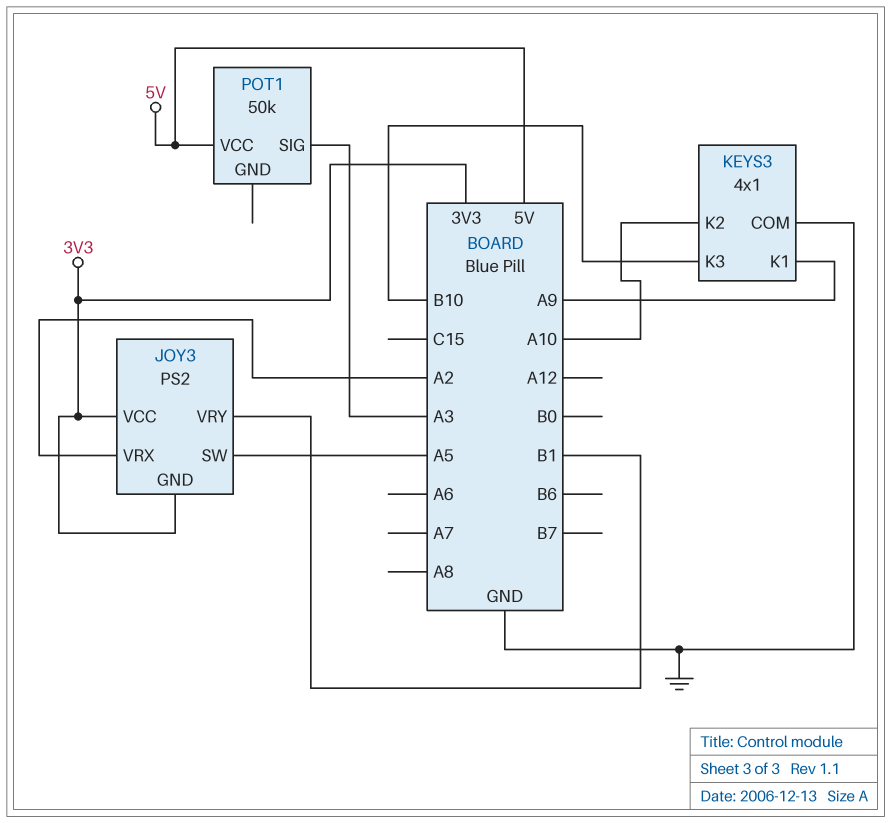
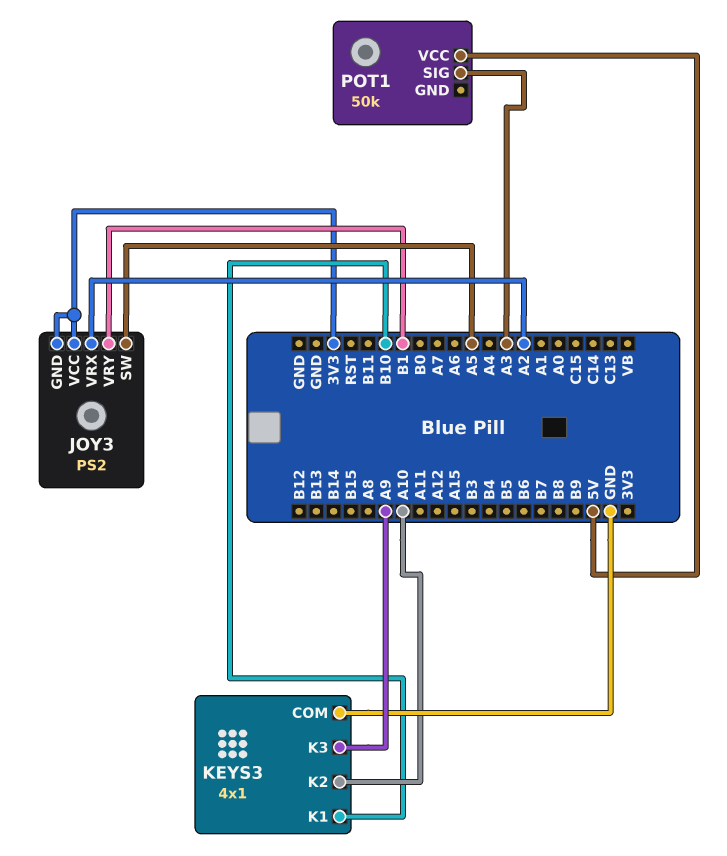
KEYS3 pin K1: A9 -> B10
KEYS3 pin K3: B10 -> A9

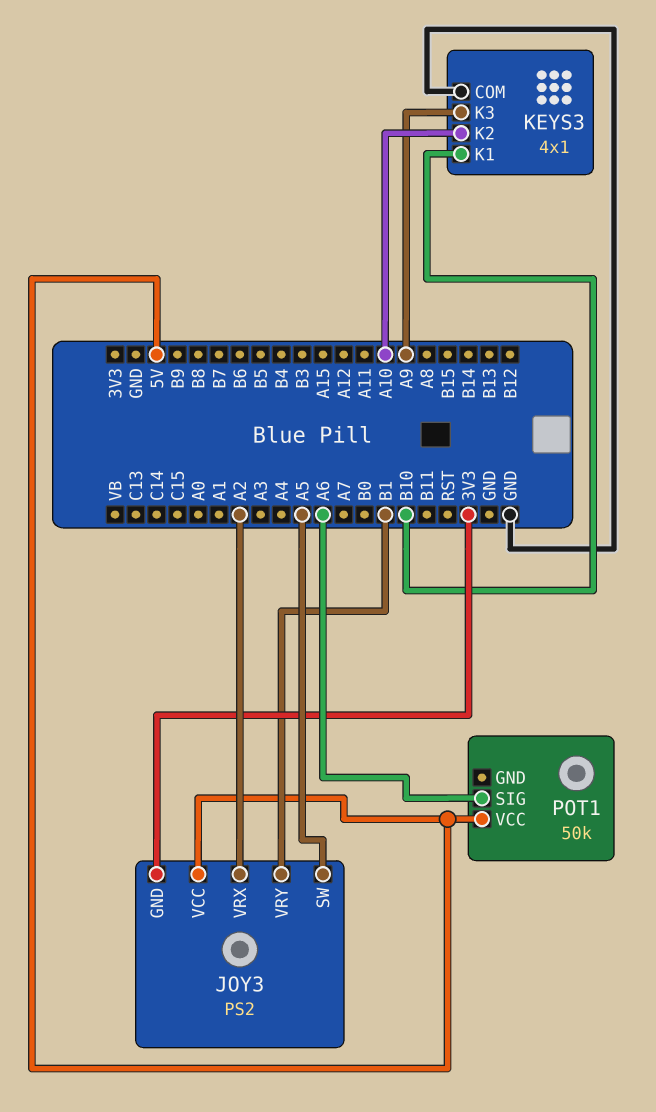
JOY3 pin VCC: 3V3 -> 5V
POT1 pin SIG: A3 -> A6

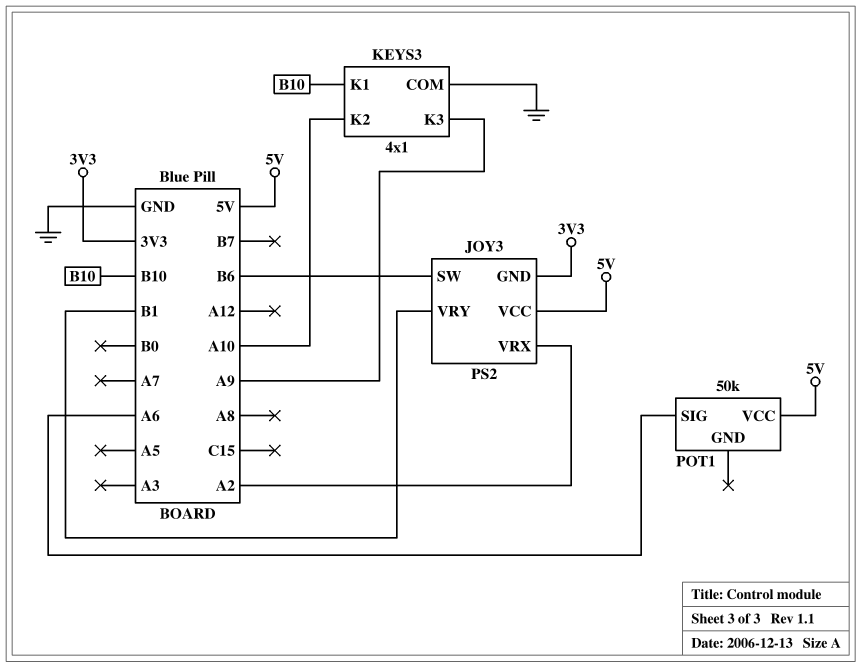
JOY3 pin SW: A5 -> B6

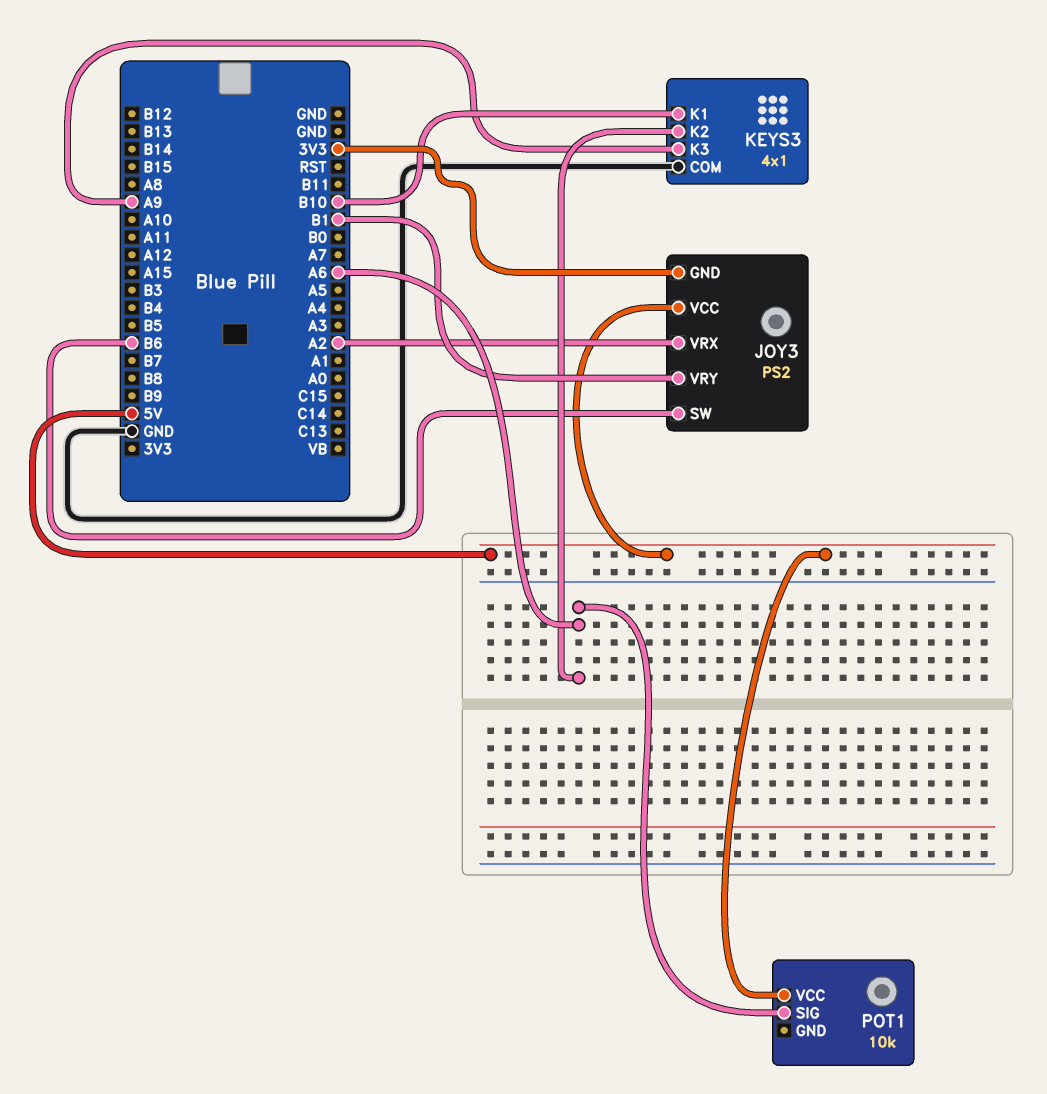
KEYS3 pin K2: A10 -> A6
POT1: 50k -> 10k

